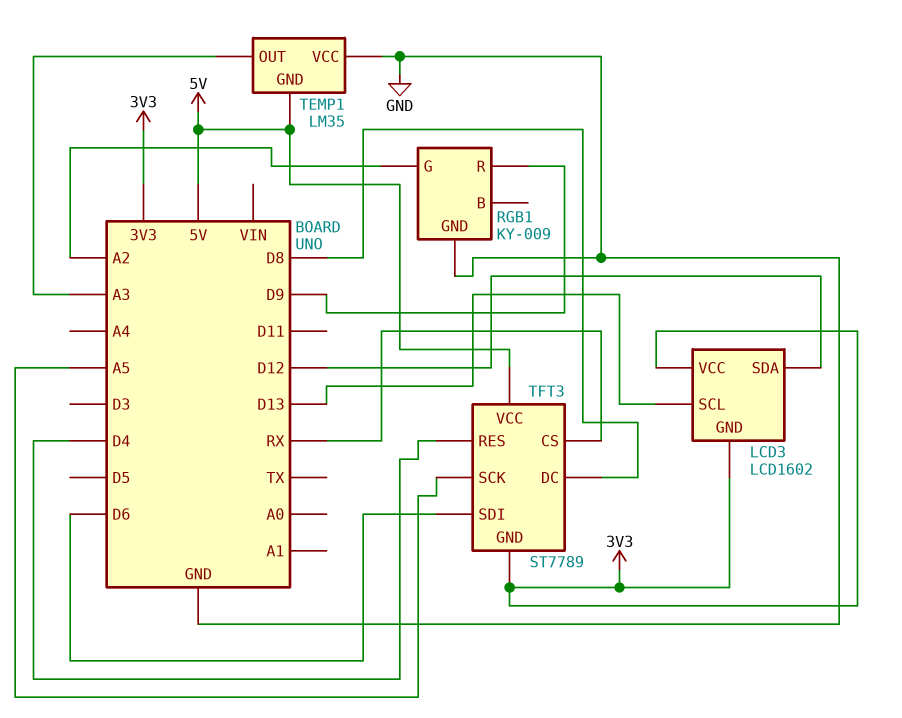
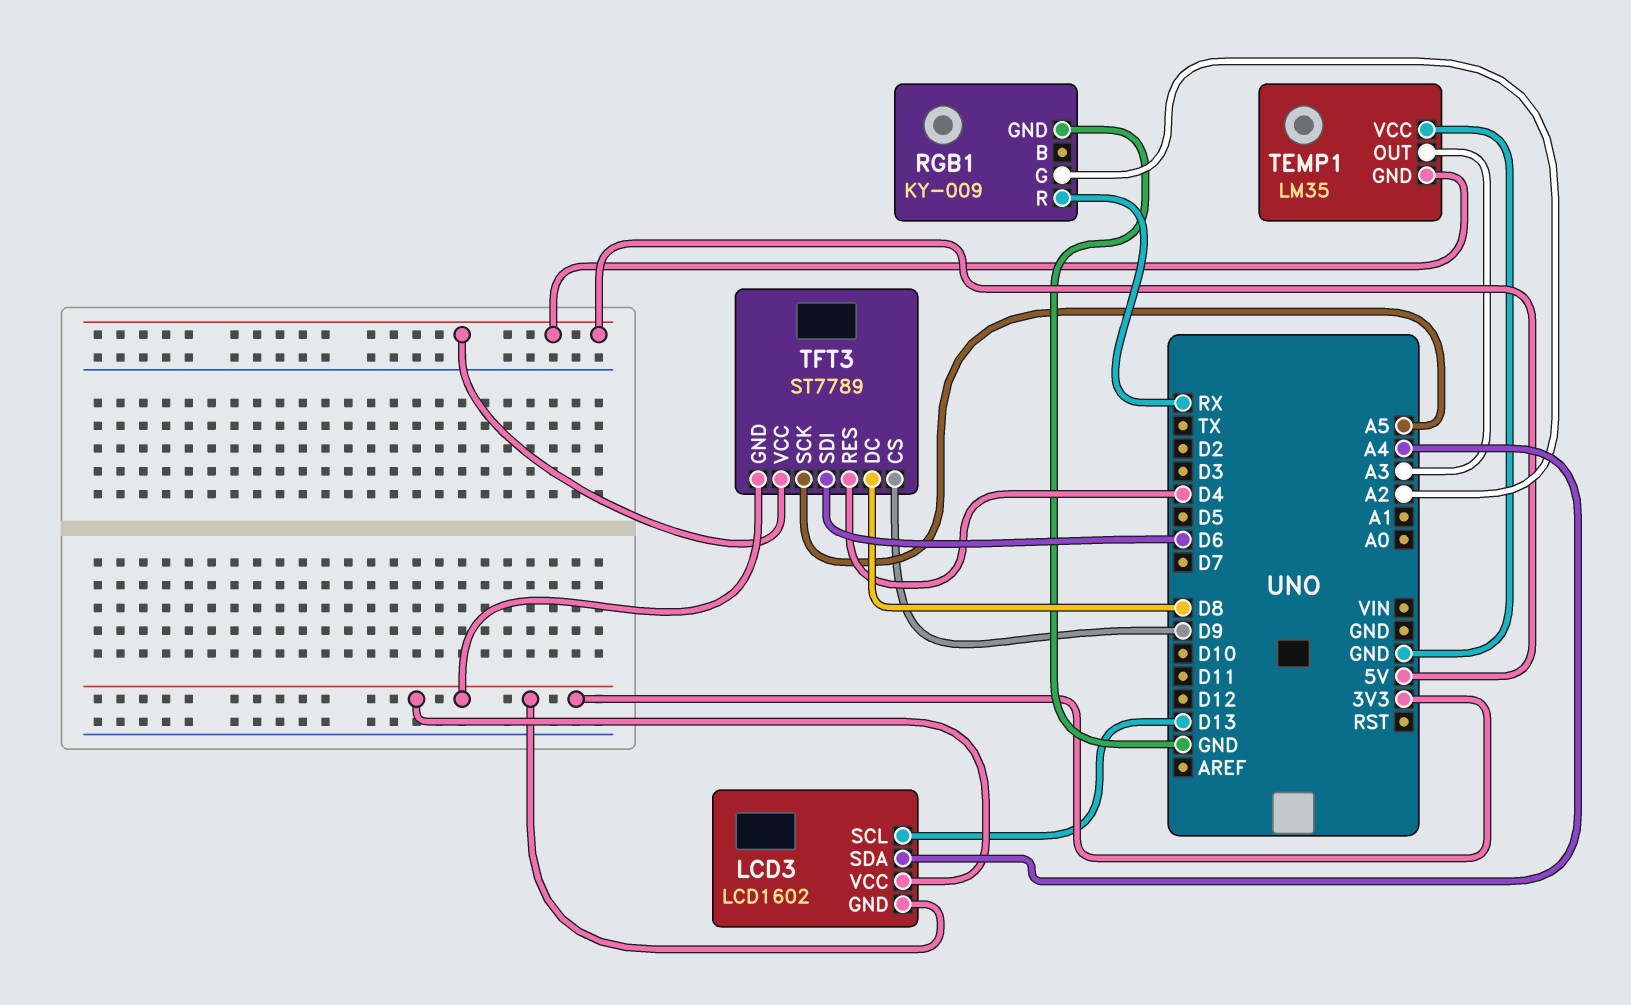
LCD3 pin SDA: D12 -> A4
RGB1 pin R: D9 -> RX
TFT3 pin CS: RX -> D9

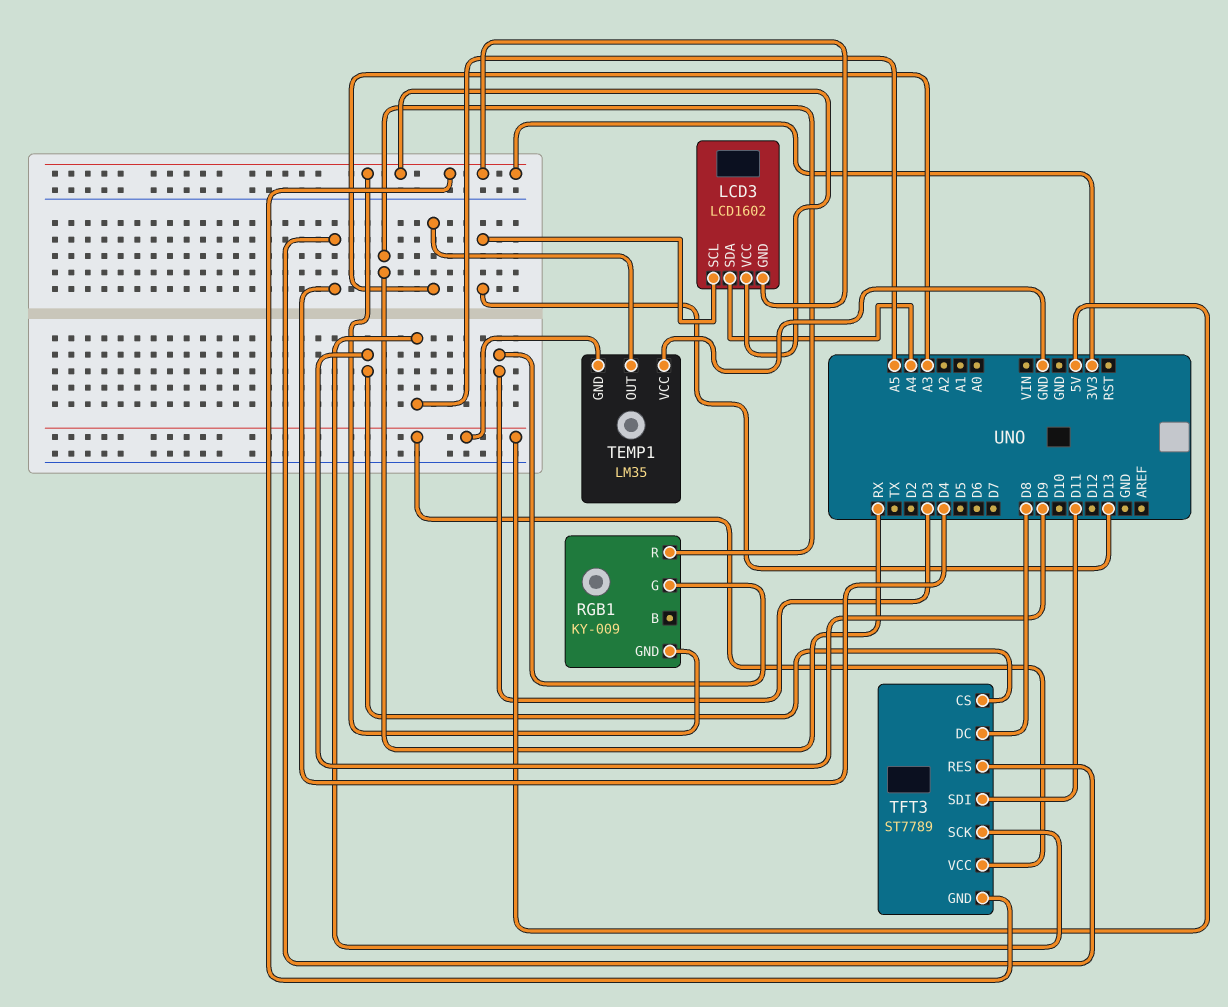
RGB1 pin G: A2 -> D3
RGB1 pin GND: GND -> 3V3
TFT3 pin SDI: D6 -> D11

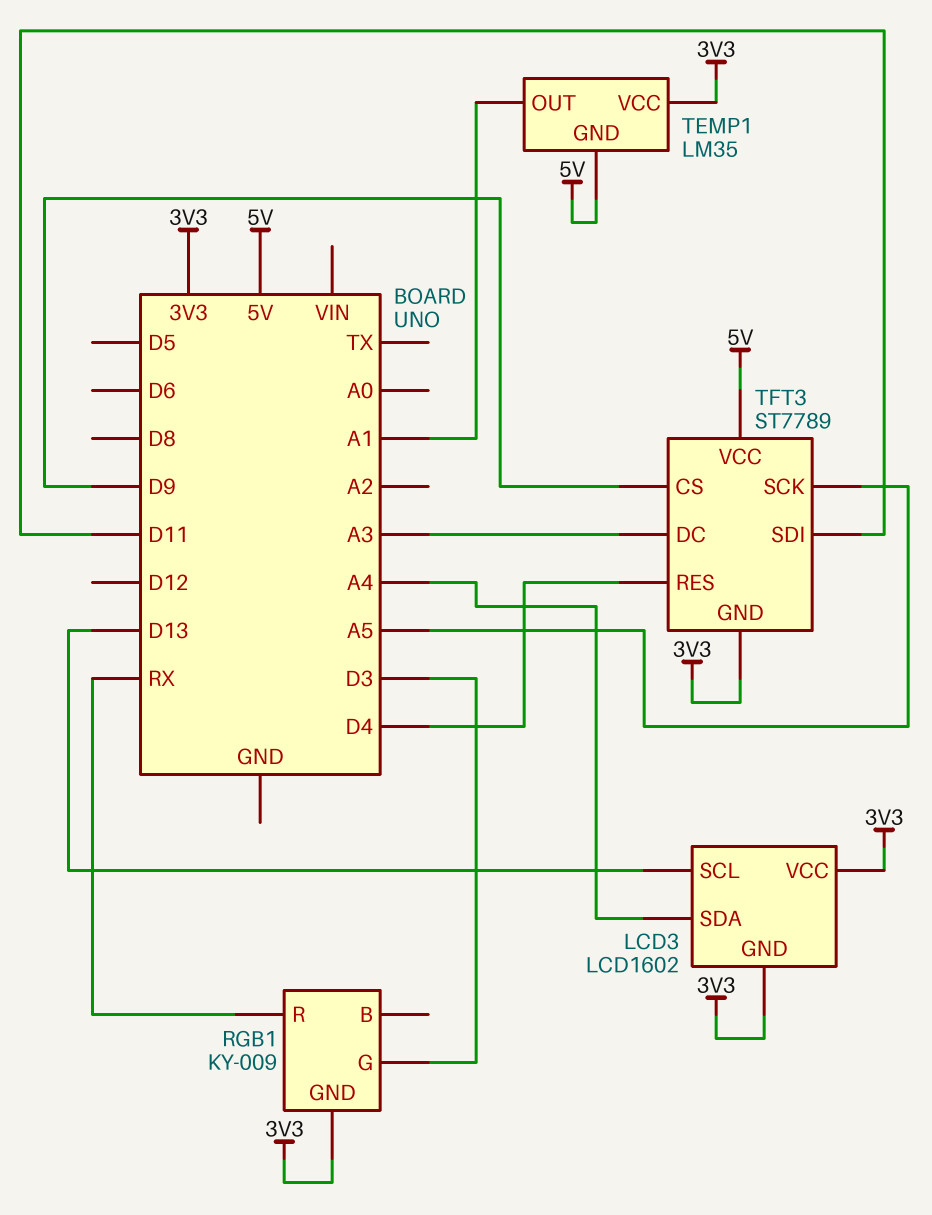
TEMP1 pin OUT: A3 -> A1
TEMP1 pin VCC: GND -> 3V3
TFT3 pin DC: D8 -> A3

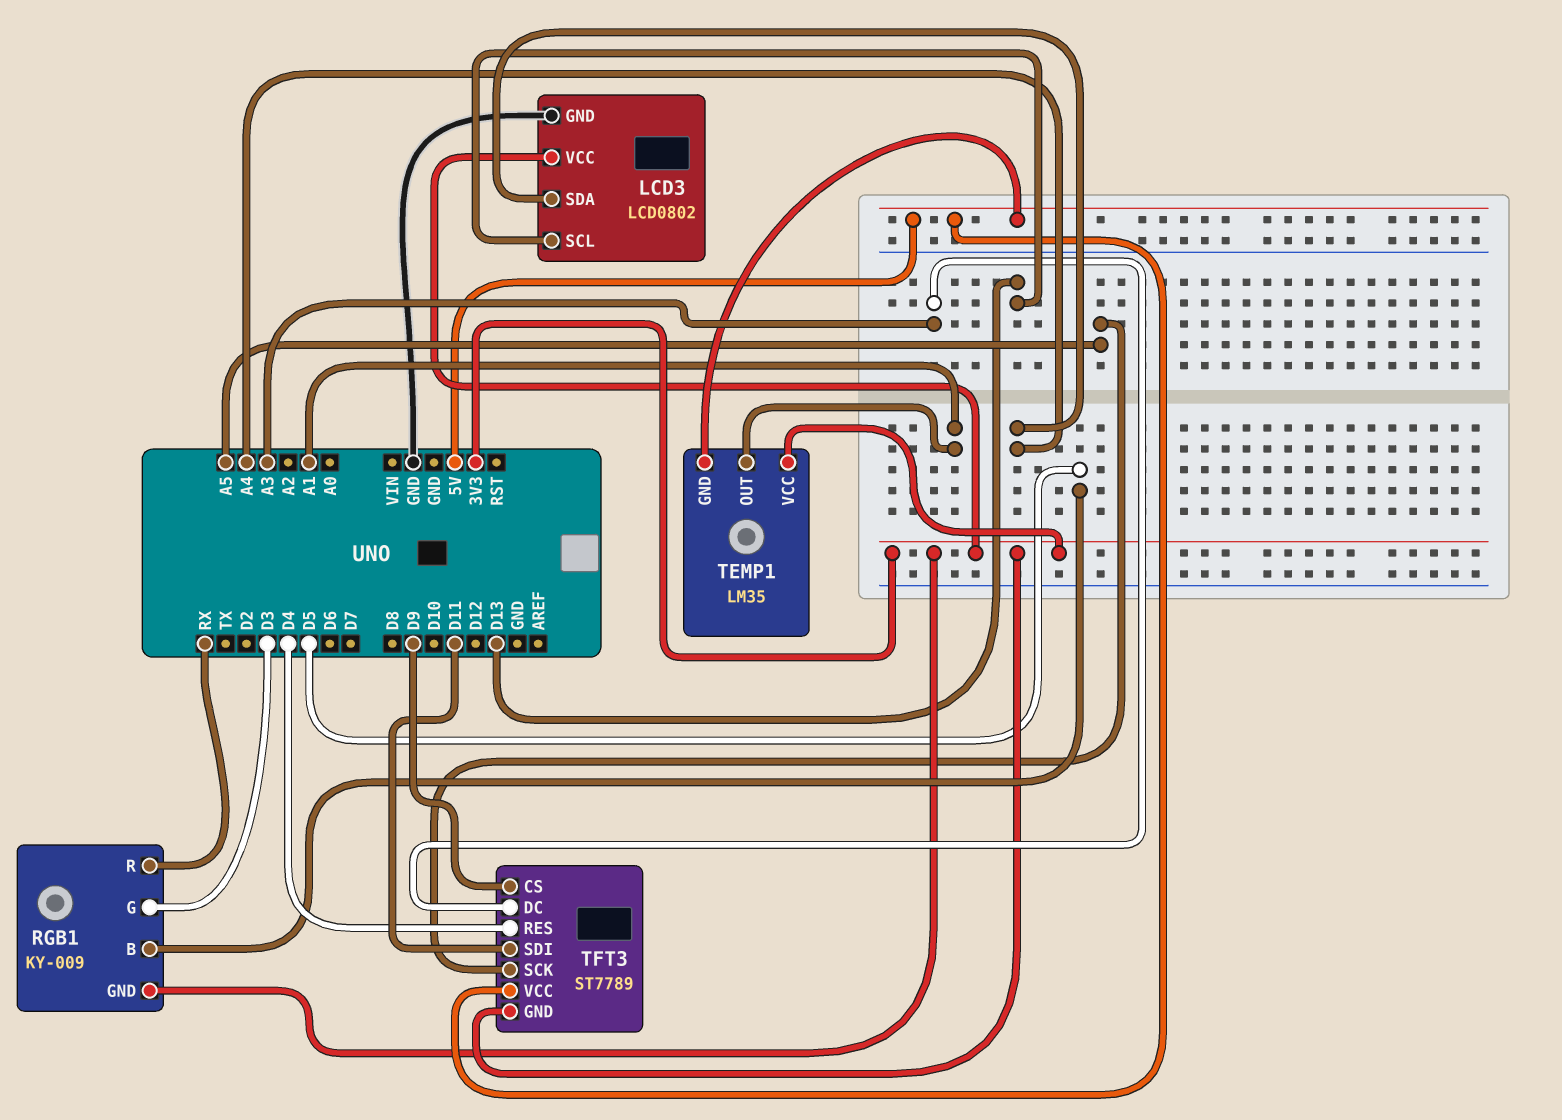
LCD3: LCD1602 -> LCD0802
LCD3 pin GND: 3V3 -> GND
RGB1 pin B: none -> D5

